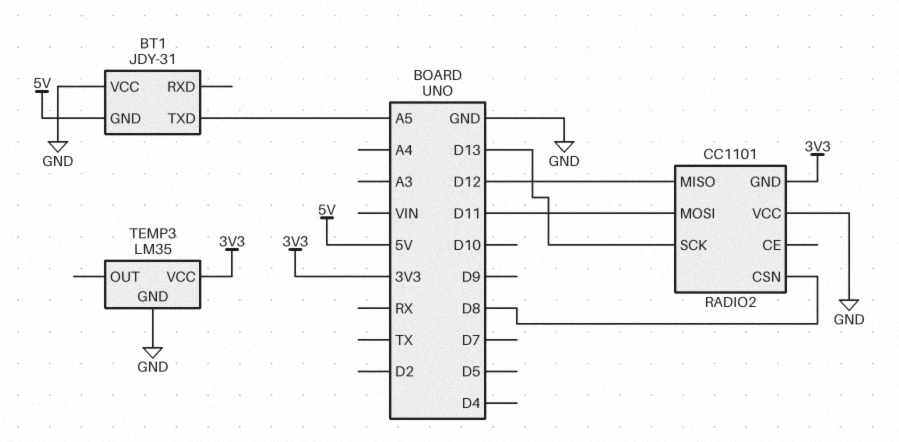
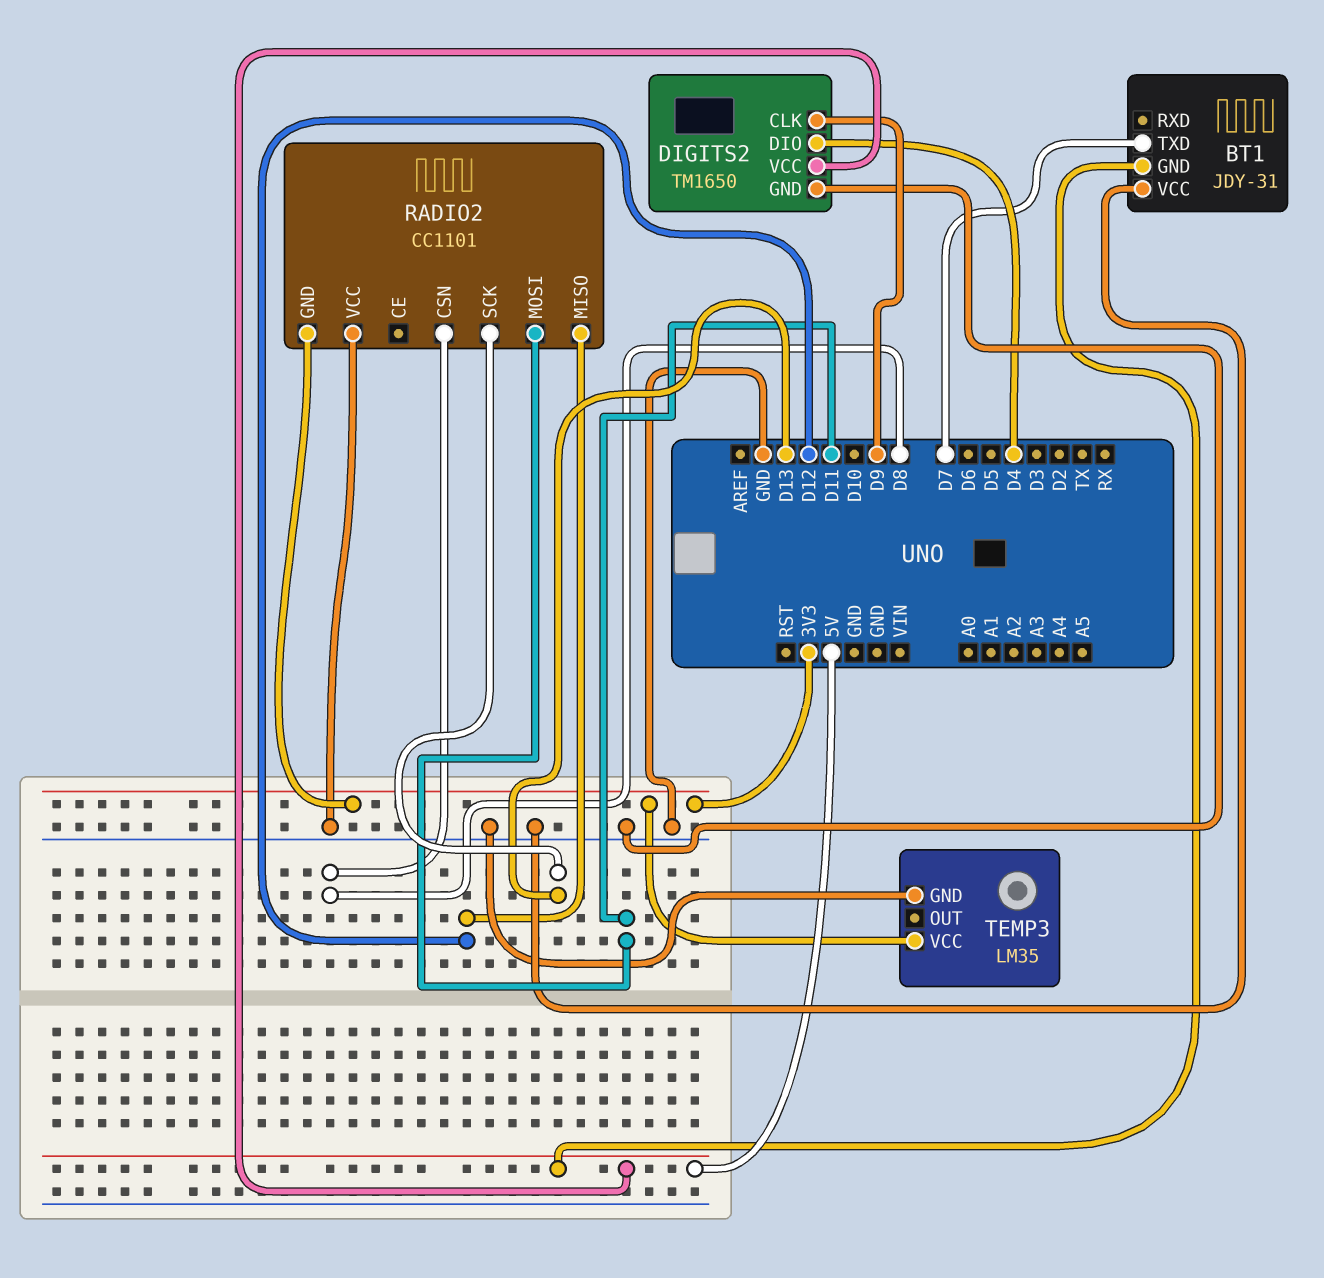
BT1 pin TXD: A5 -> D7
DIGITS2: none -> TM1650
DIGITS2 pin CLK: none -> D9
DIGITS2 pin DIO: none -> D4
DIGITS2 pin GND: none -> GND
DIGITS2 pin VCC: none -> 5V

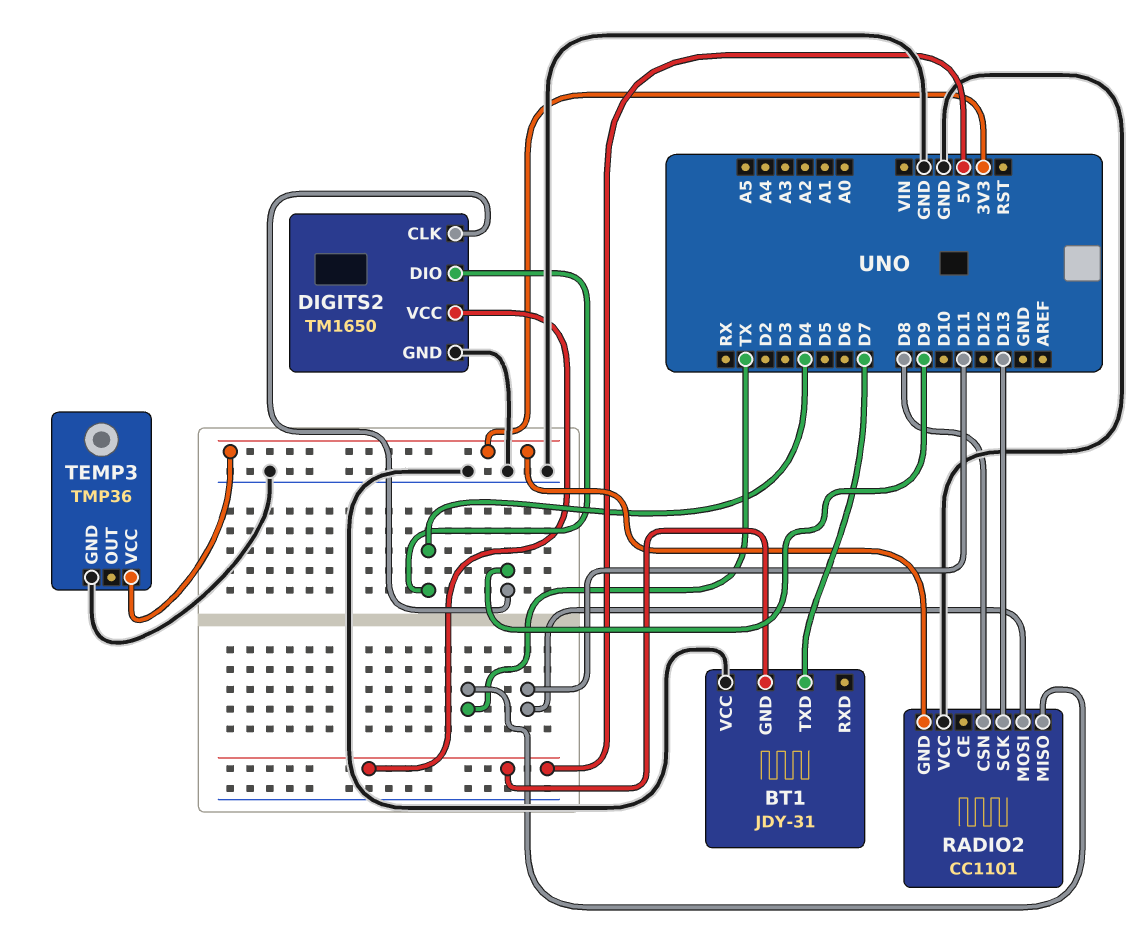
RADIO2 pin MISO: D12 -> TX
TEMP3: LM35 -> TMP36

